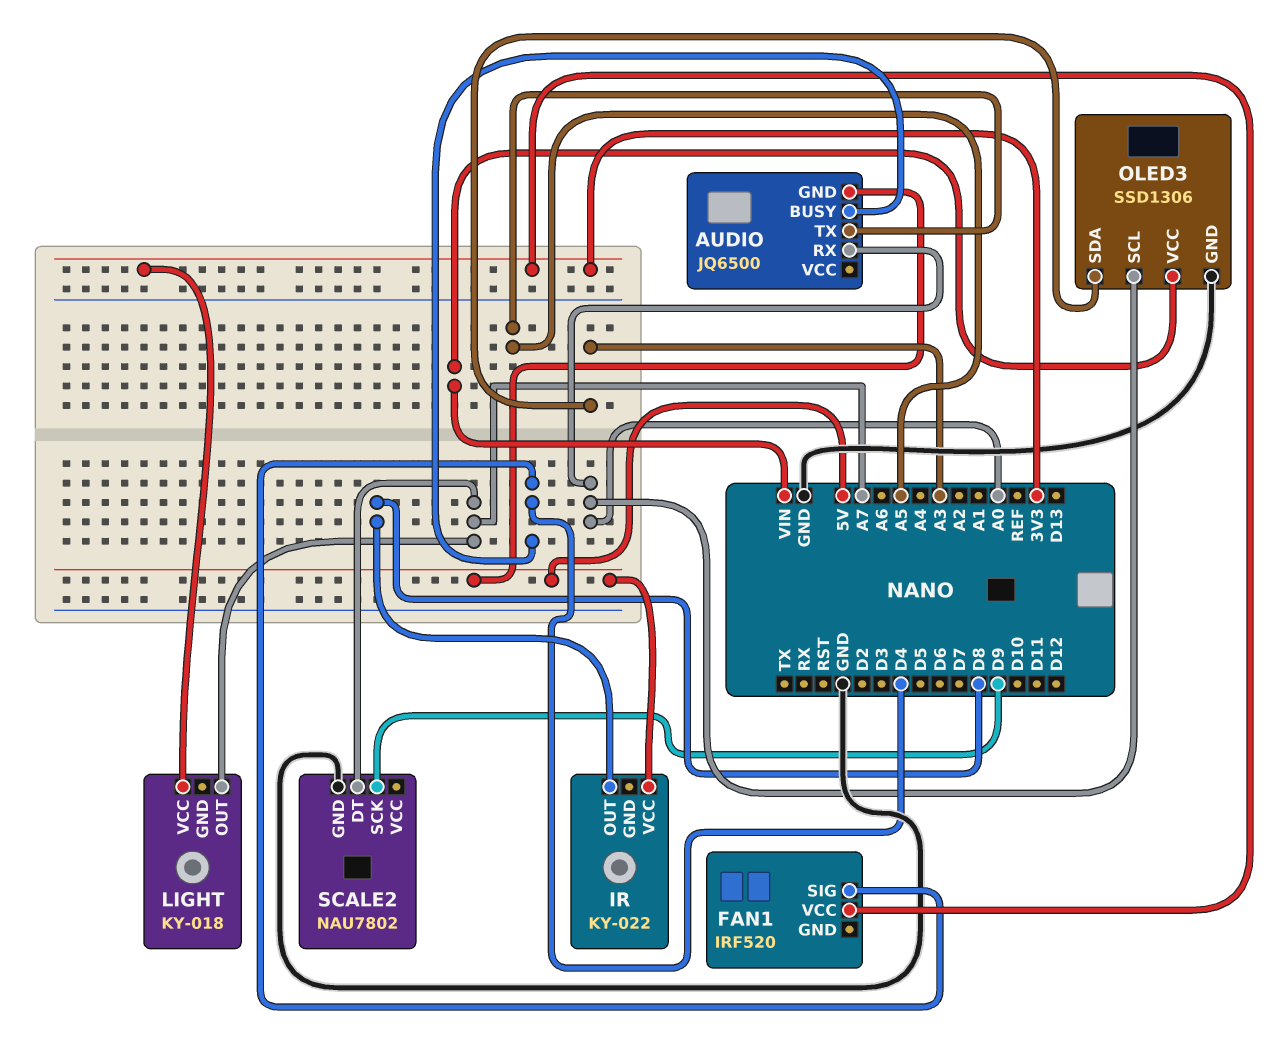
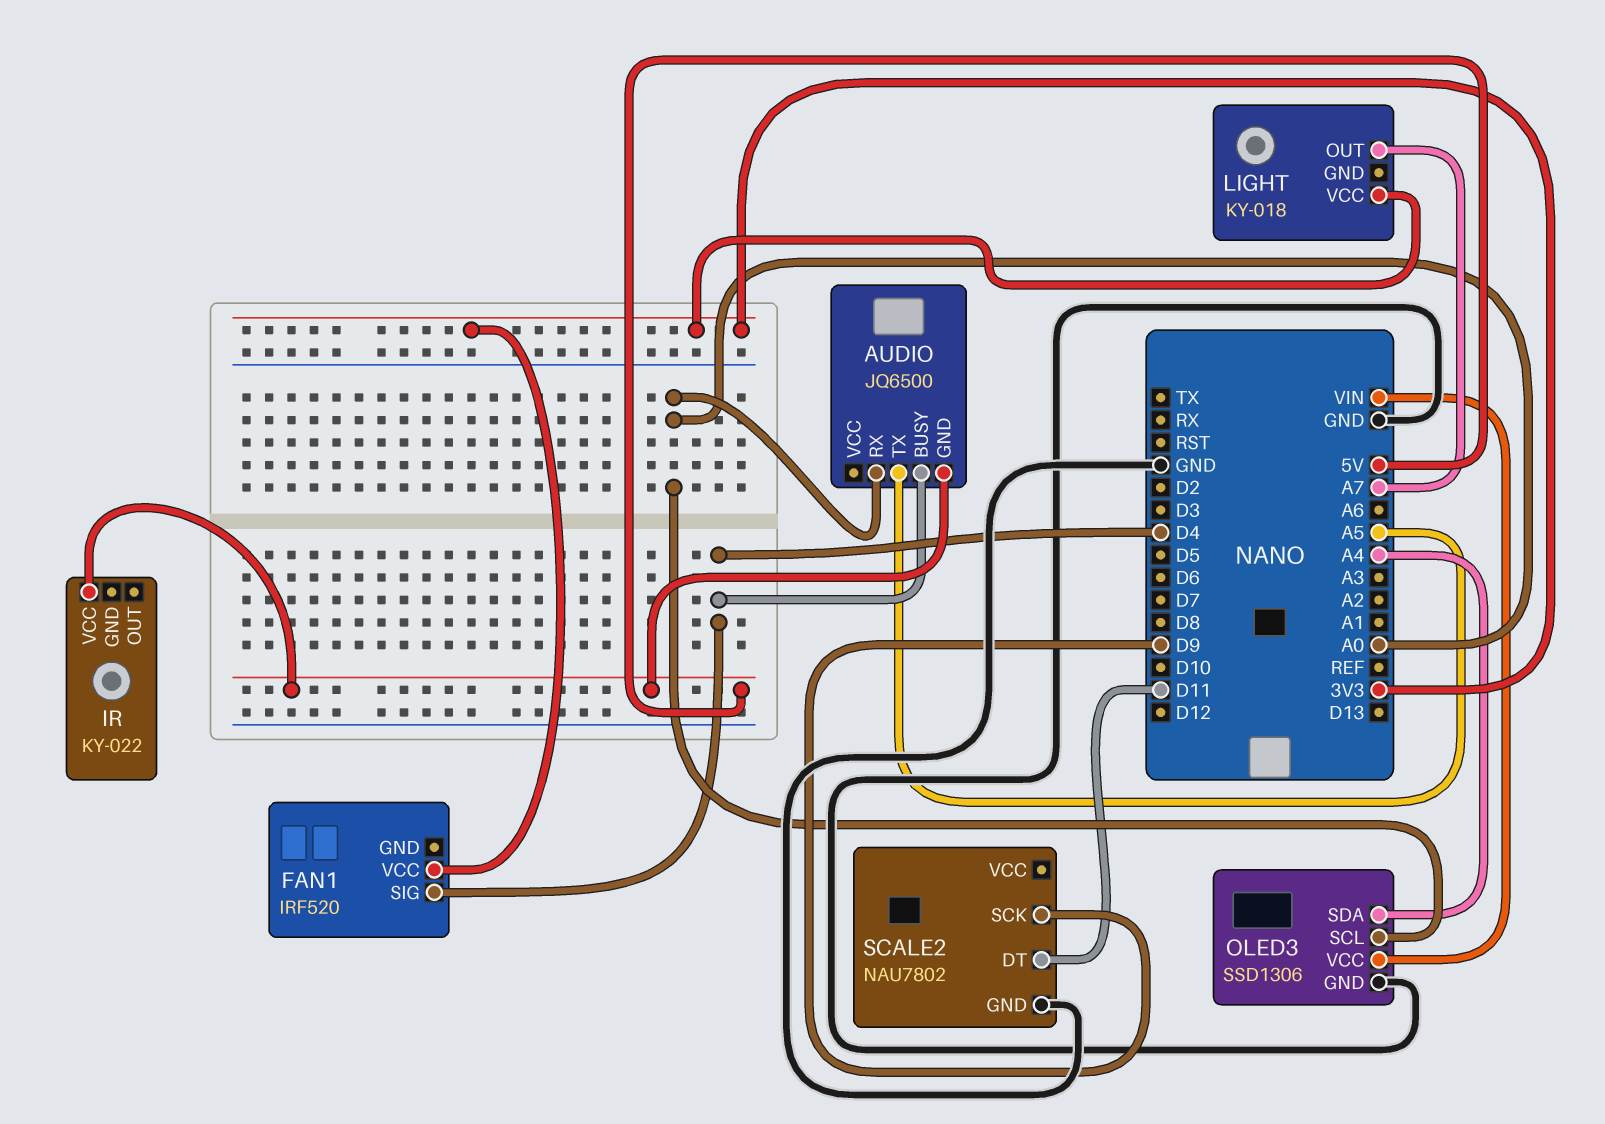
IR pin OUT: D8 -> none
OLED3 pin SDA: A3 -> A4
SCALE2 pin DT: A7 -> D11

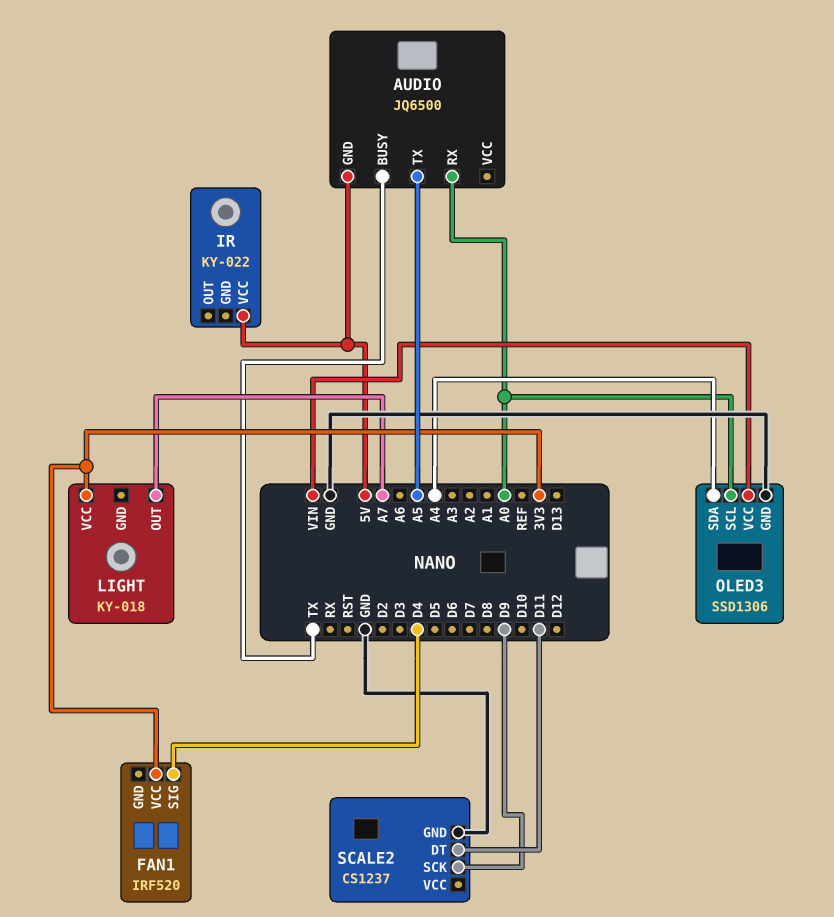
AUDIO pin BUSY: D4 -> TX
SCALE2: NAU7802 -> CS1237

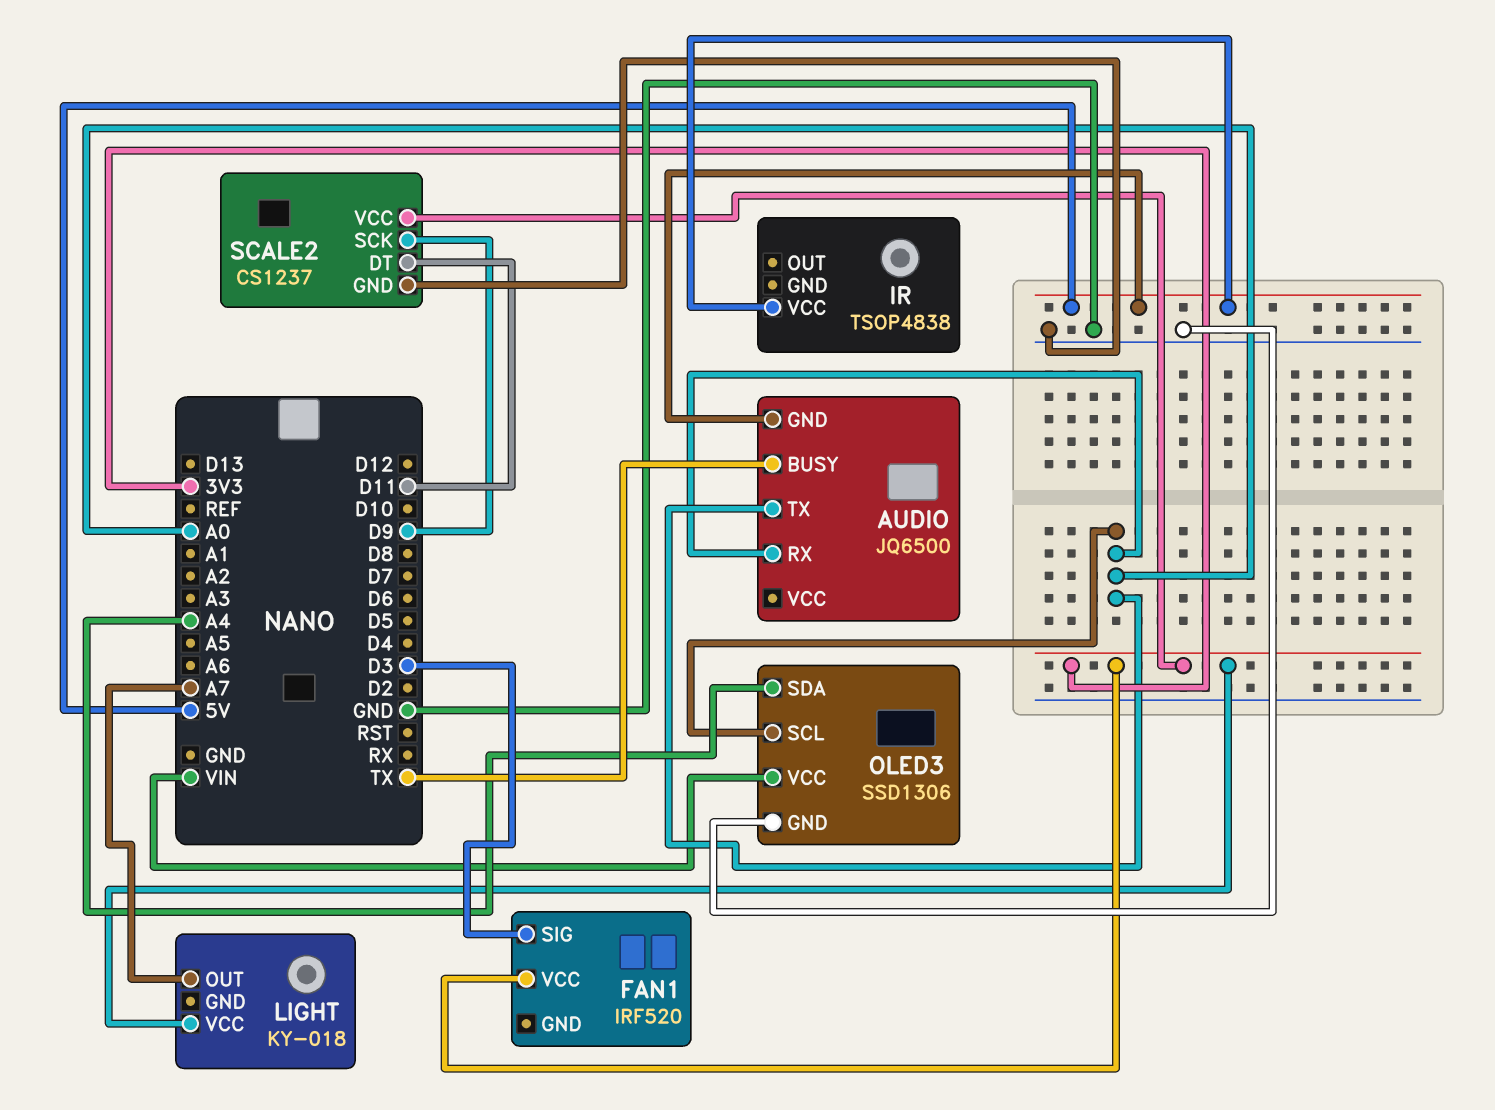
AUDIO pin TX: A5 -> A0
FAN1 pin SIG: D4 -> D3
IR: KY-022 -> TSOP4838
SCALE2 pin VCC: none -> 3V3

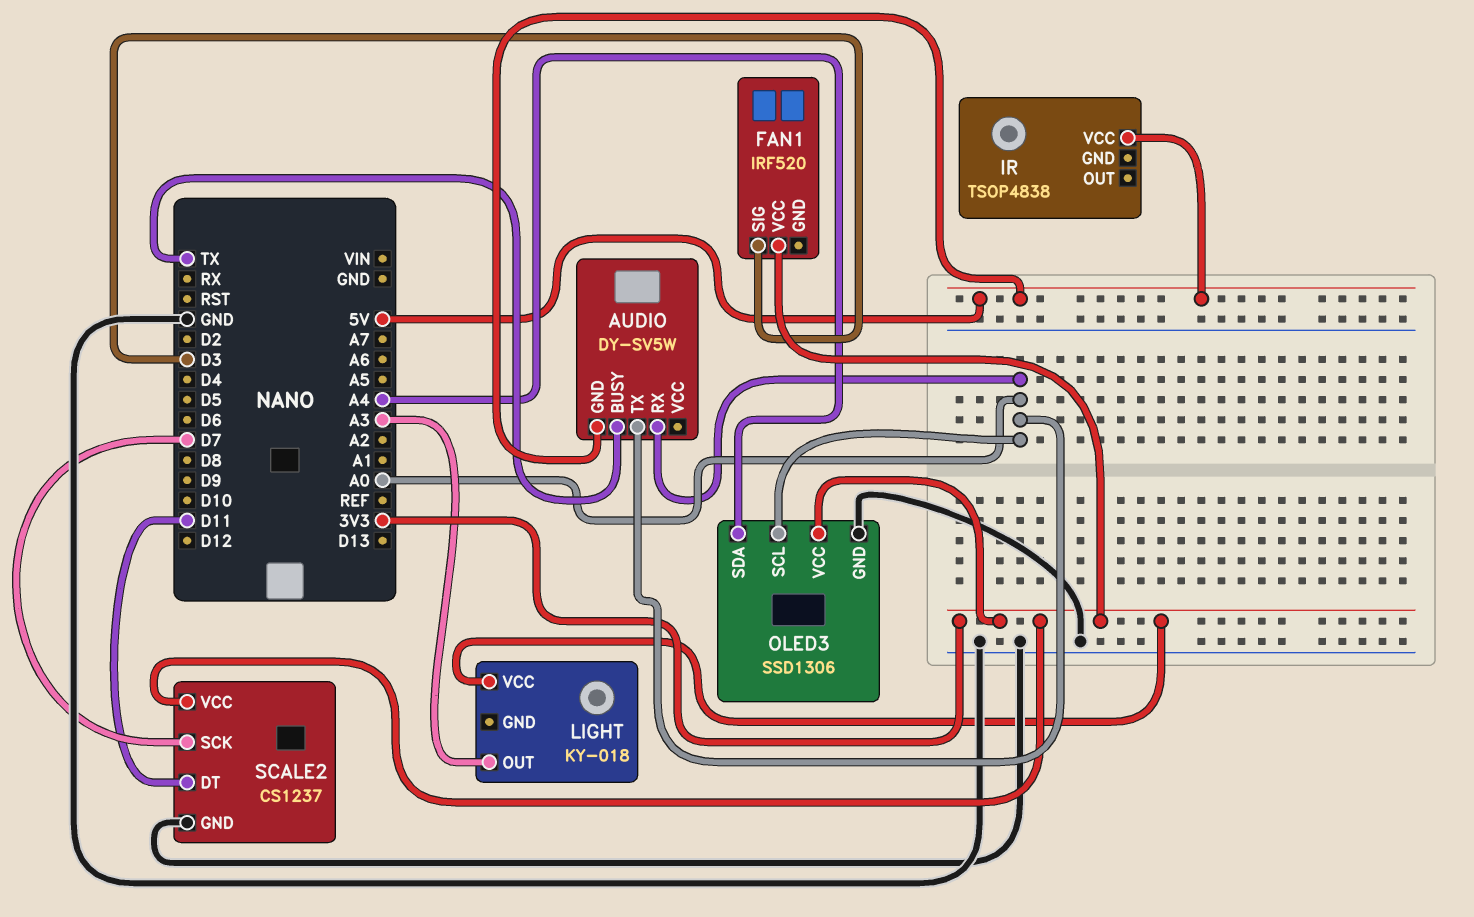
AUDIO: JQ6500 -> DY-SV5W
LIGHT pin OUT: A7 -> A3
OLED3 pin VCC: VIN -> 3V3
SCALE2 pin SCK: D9 -> D7

